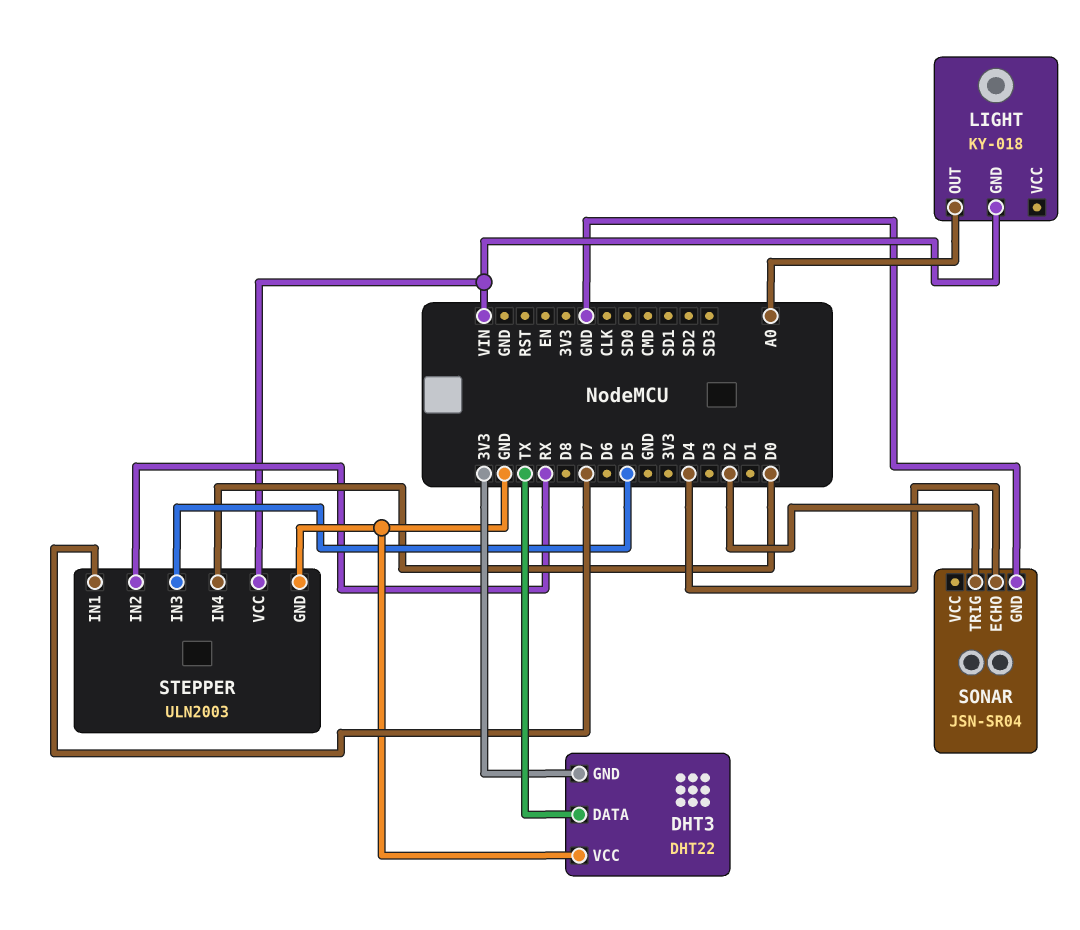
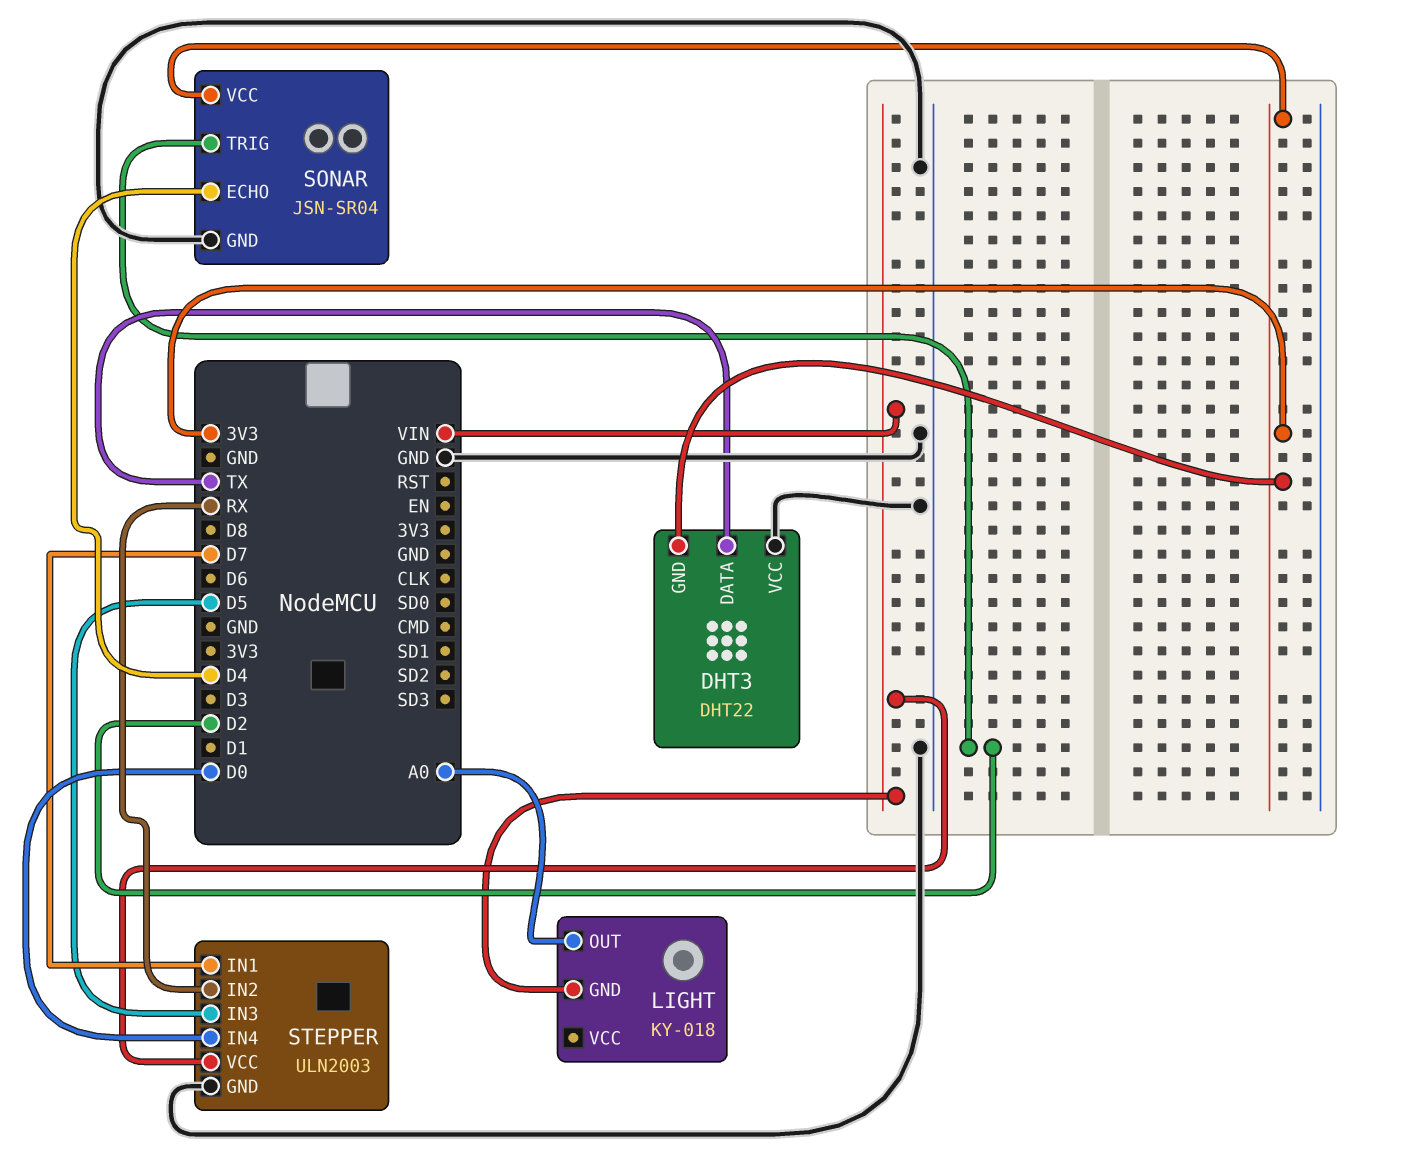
SONAR pin VCC: none -> 3V3

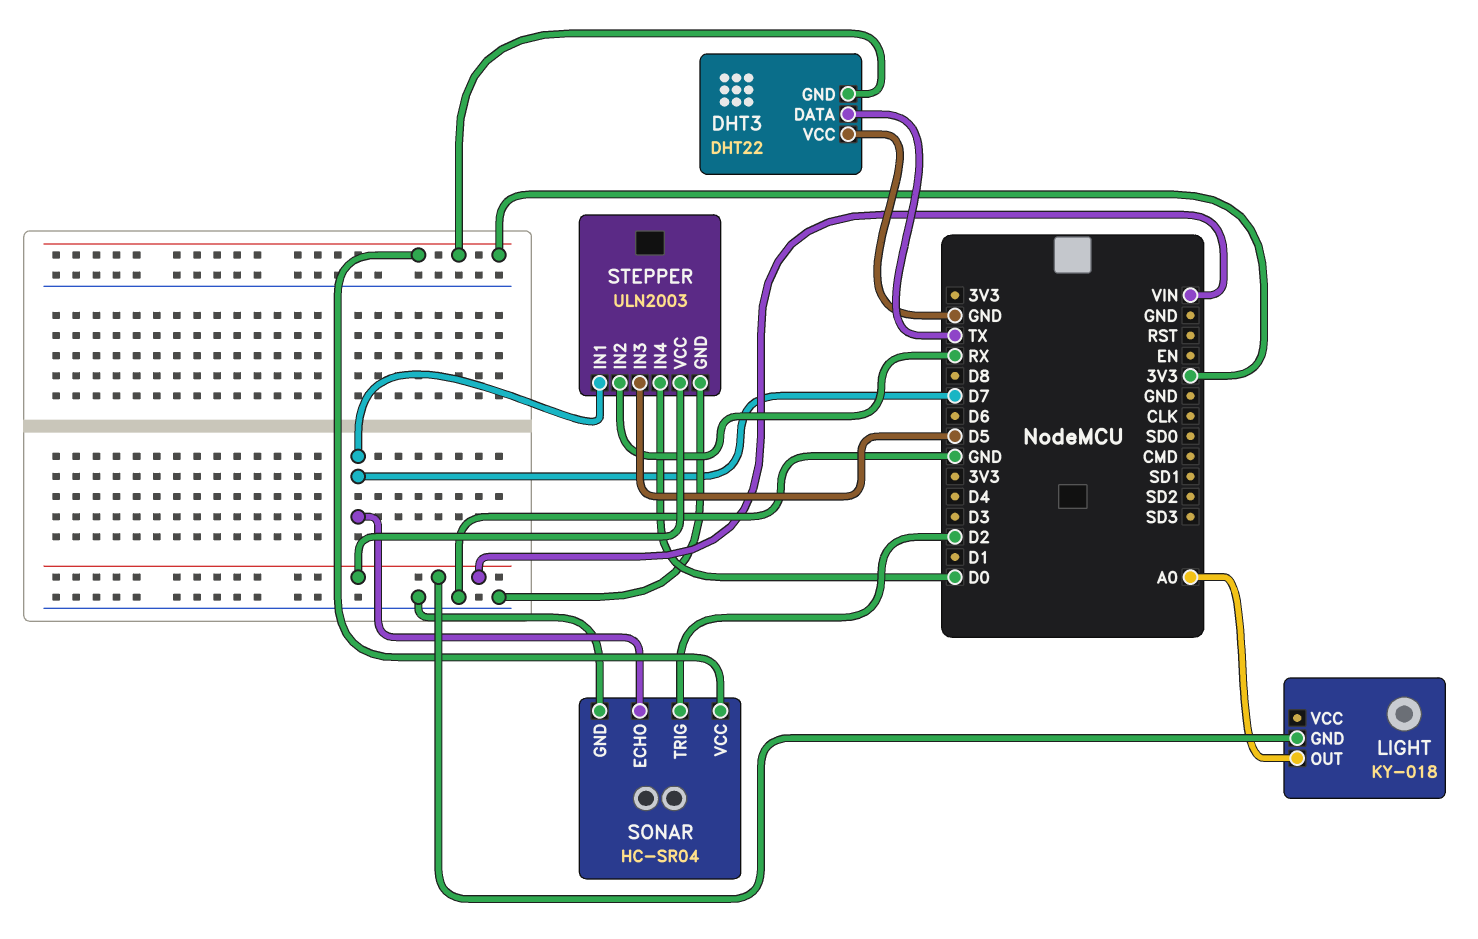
SONAR: JSN-SR04 -> HC-SR04
SONAR pin ECHO: D4 -> D7

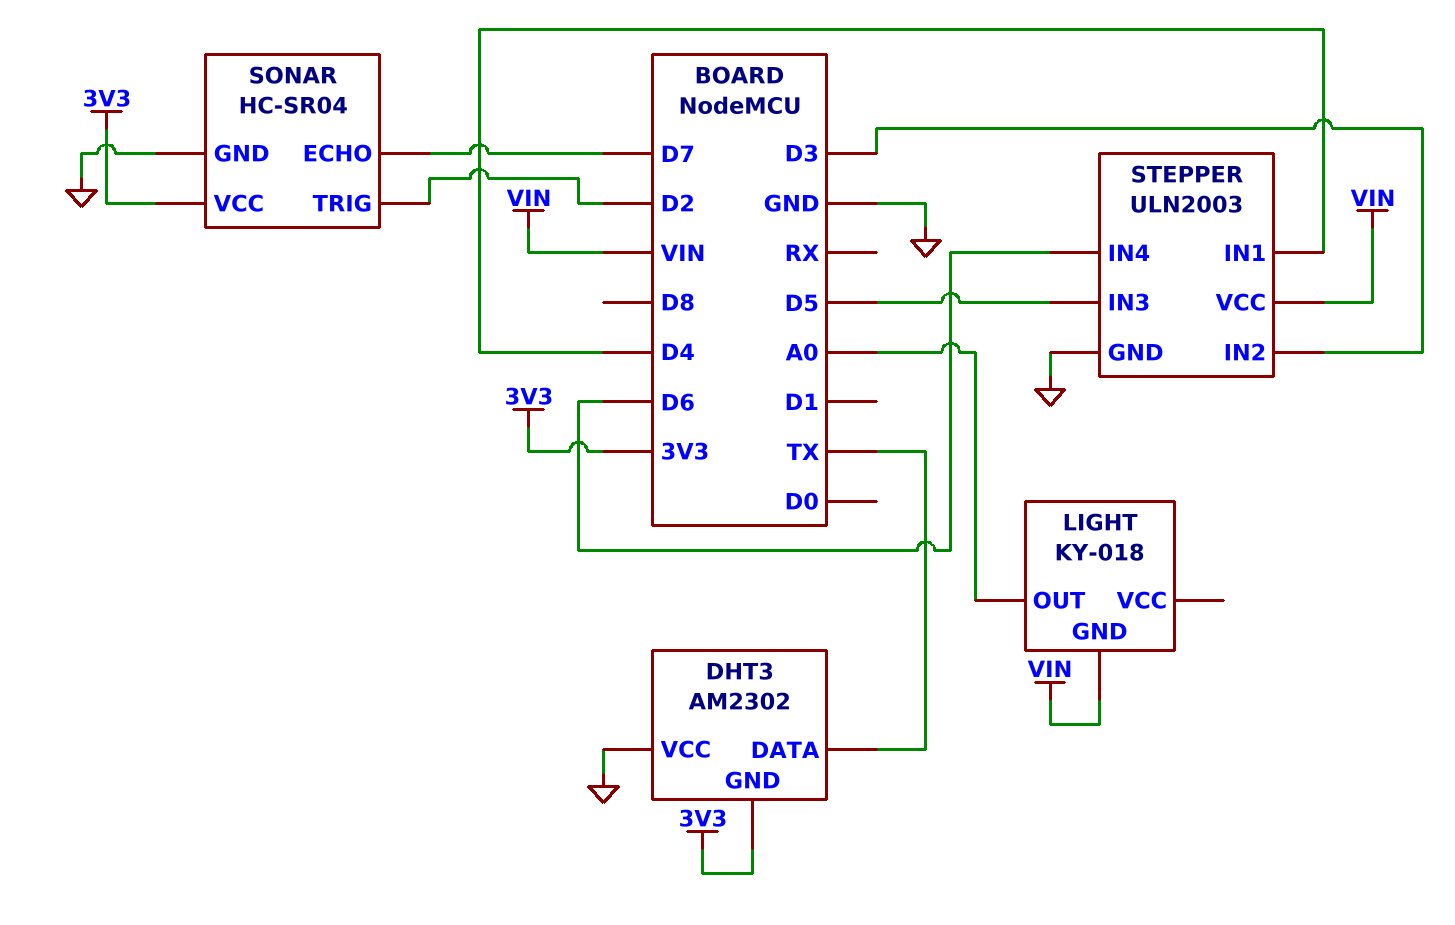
DHT3: DHT22 -> AM2302
STEPPER pin IN1: D7 -> D4
STEPPER pin IN2: RX -> D3
STEPPER pin IN4: D0 -> D6

